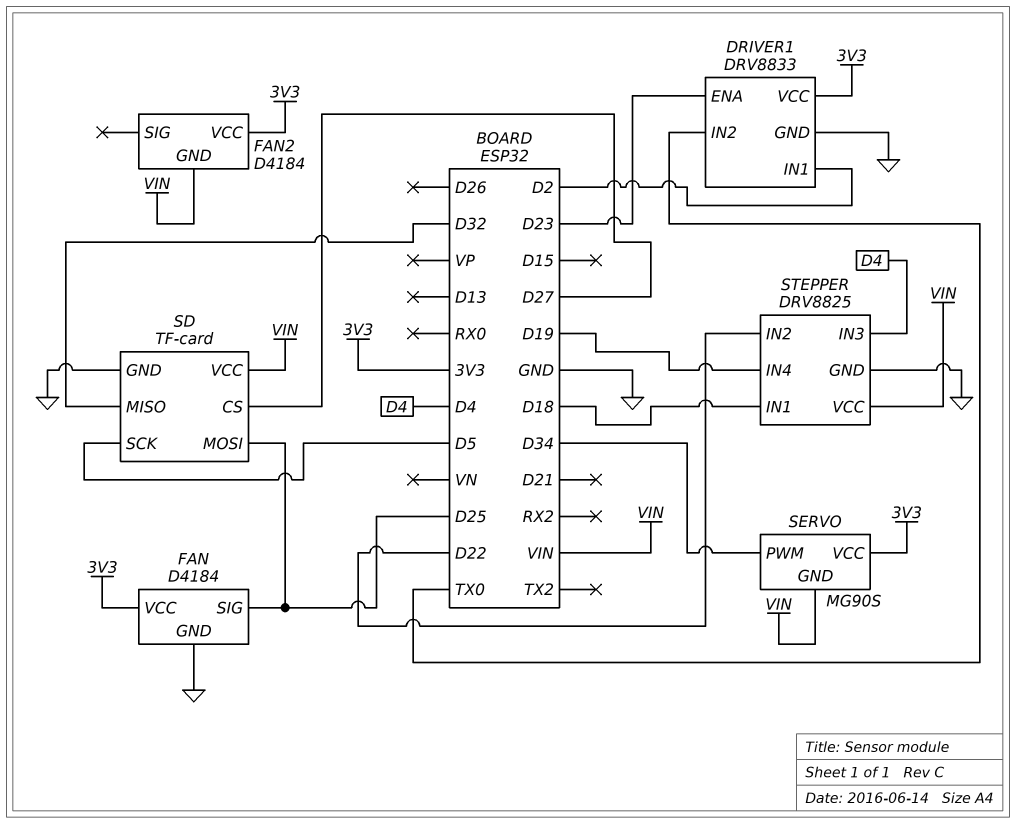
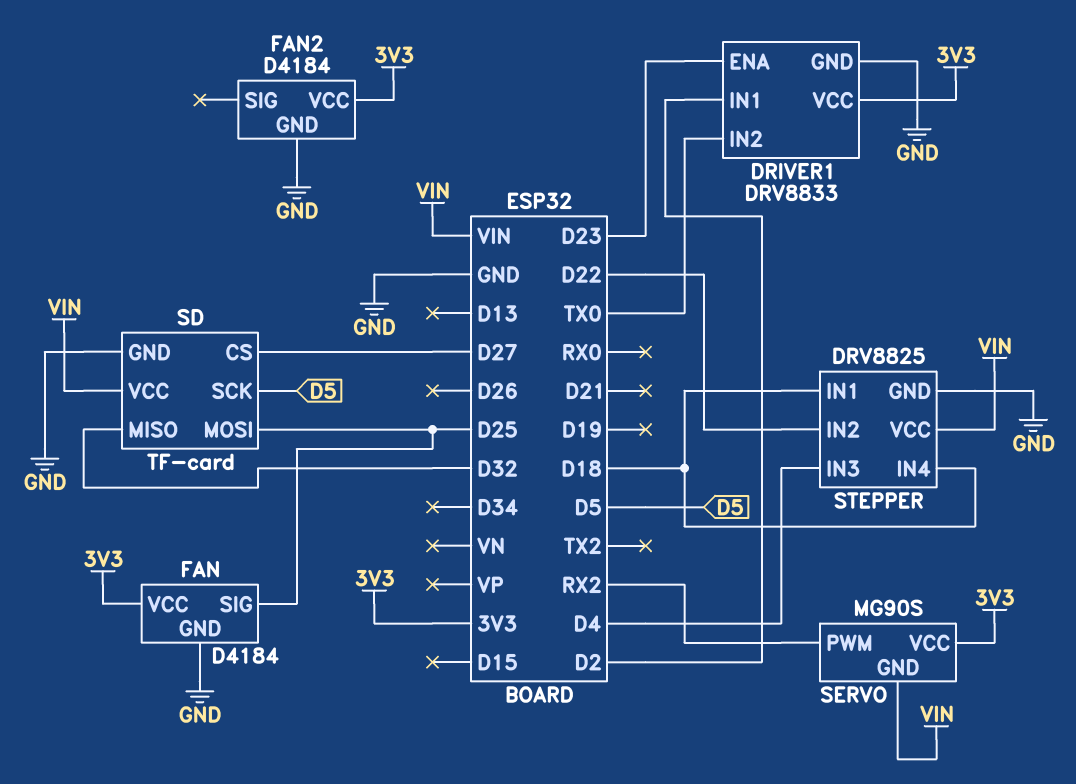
FAN2 pin GND: VIN -> GND
SERVO pin PWM: D34 -> RX2
STEPPER pin IN4: D19 -> D18

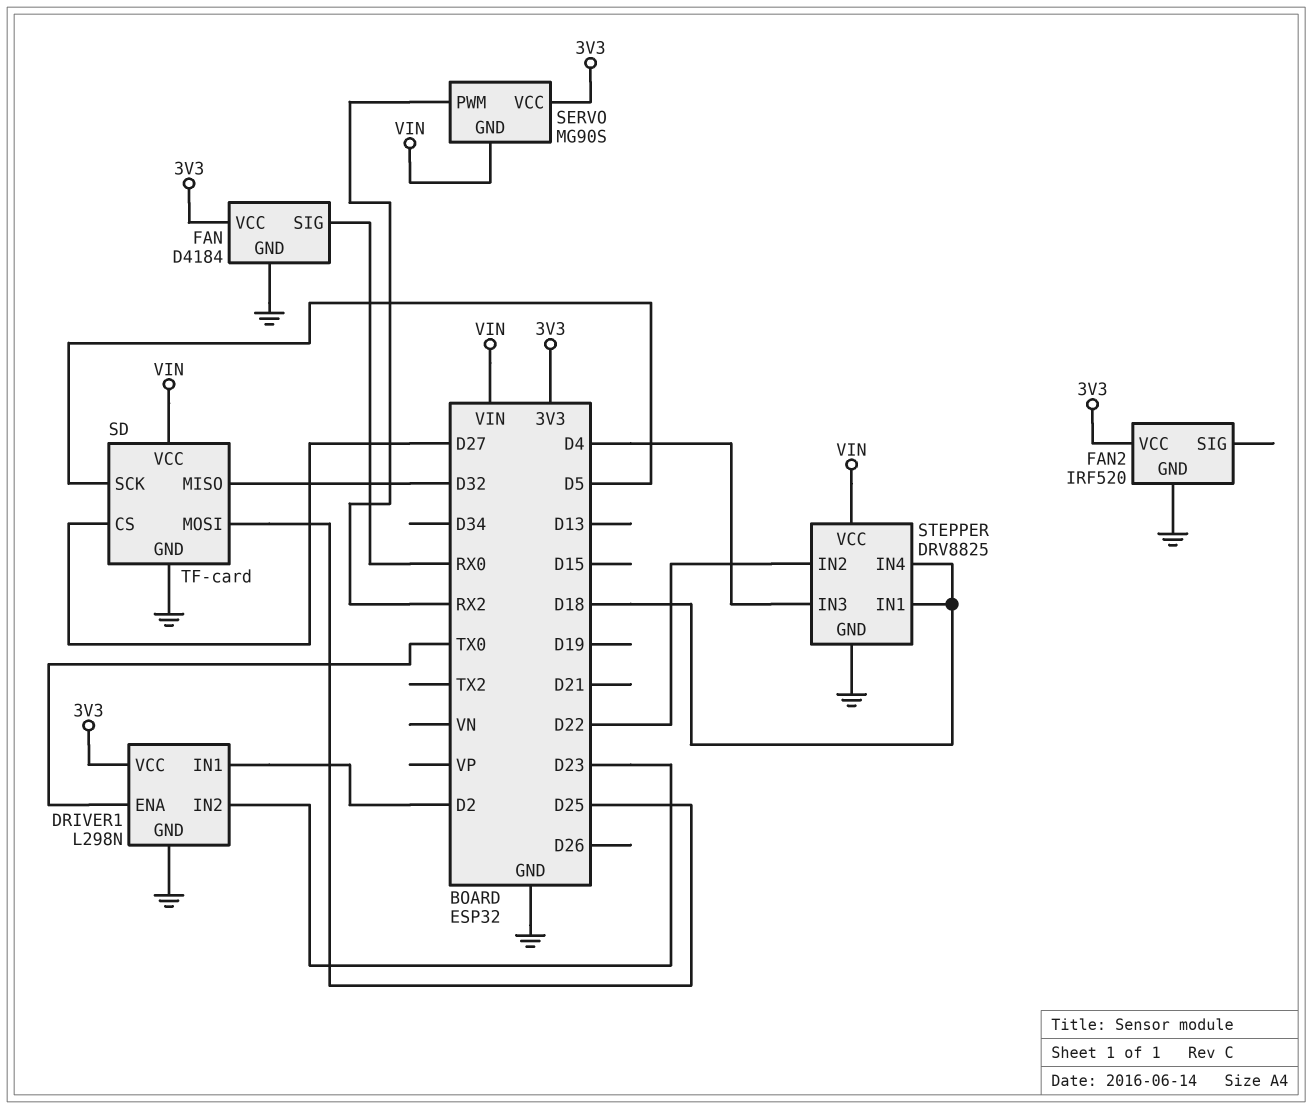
DRIVER1: DRV8833 -> L298N
DRIVER1 pin ENA: D23 -> TX0
DRIVER1 pin IN2: TX0 -> D23
FAN pin SIG: D25 -> RX0
FAN2: D4184 -> IRF520

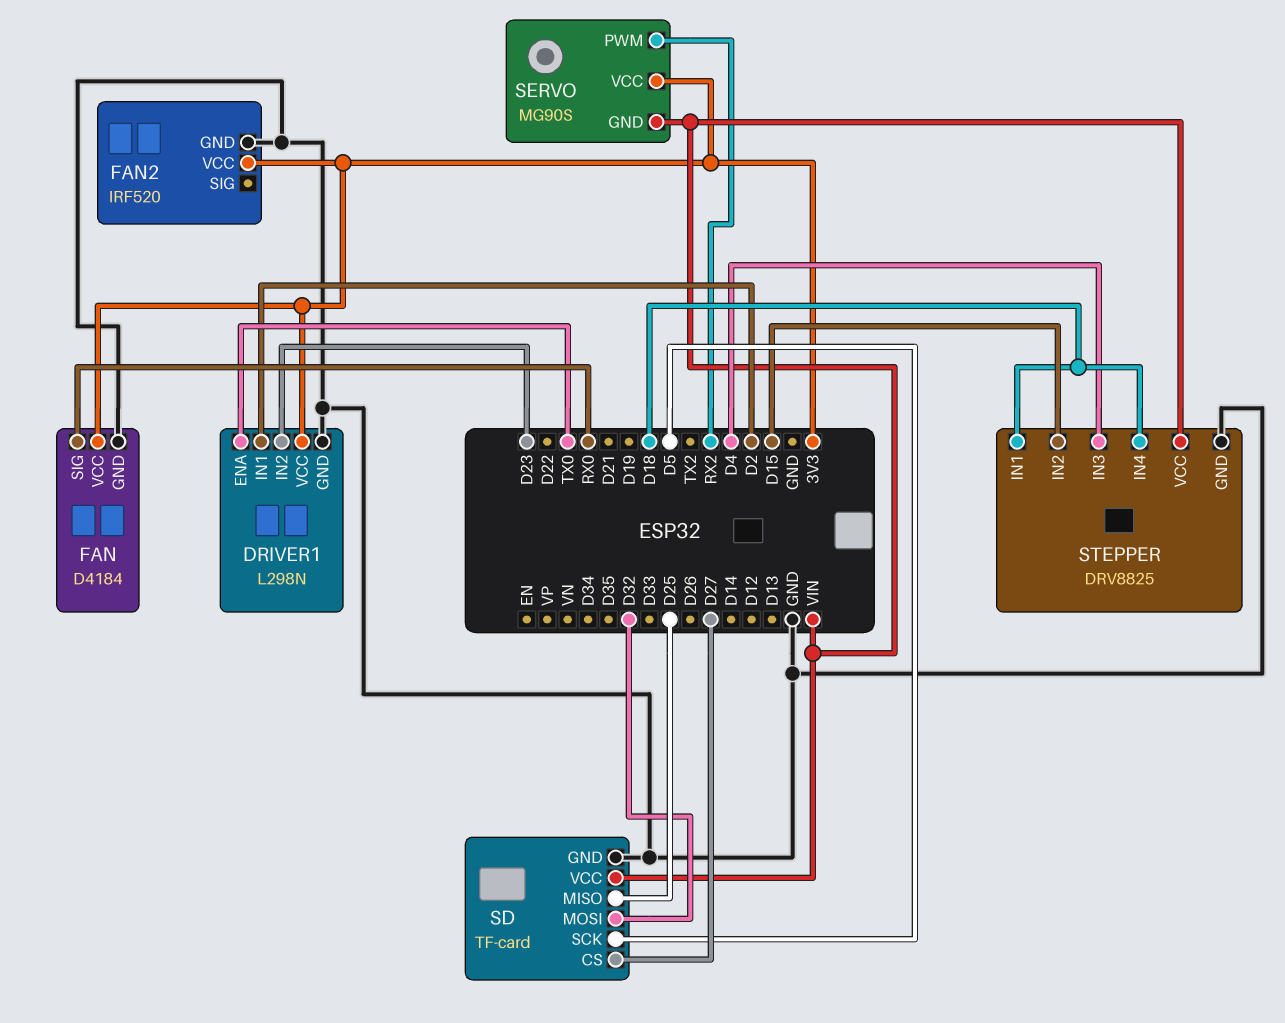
SD pin MISO: D32 -> D25
SD pin MOSI: D25 -> D32
STEPPER pin IN2: D22 -> D15

